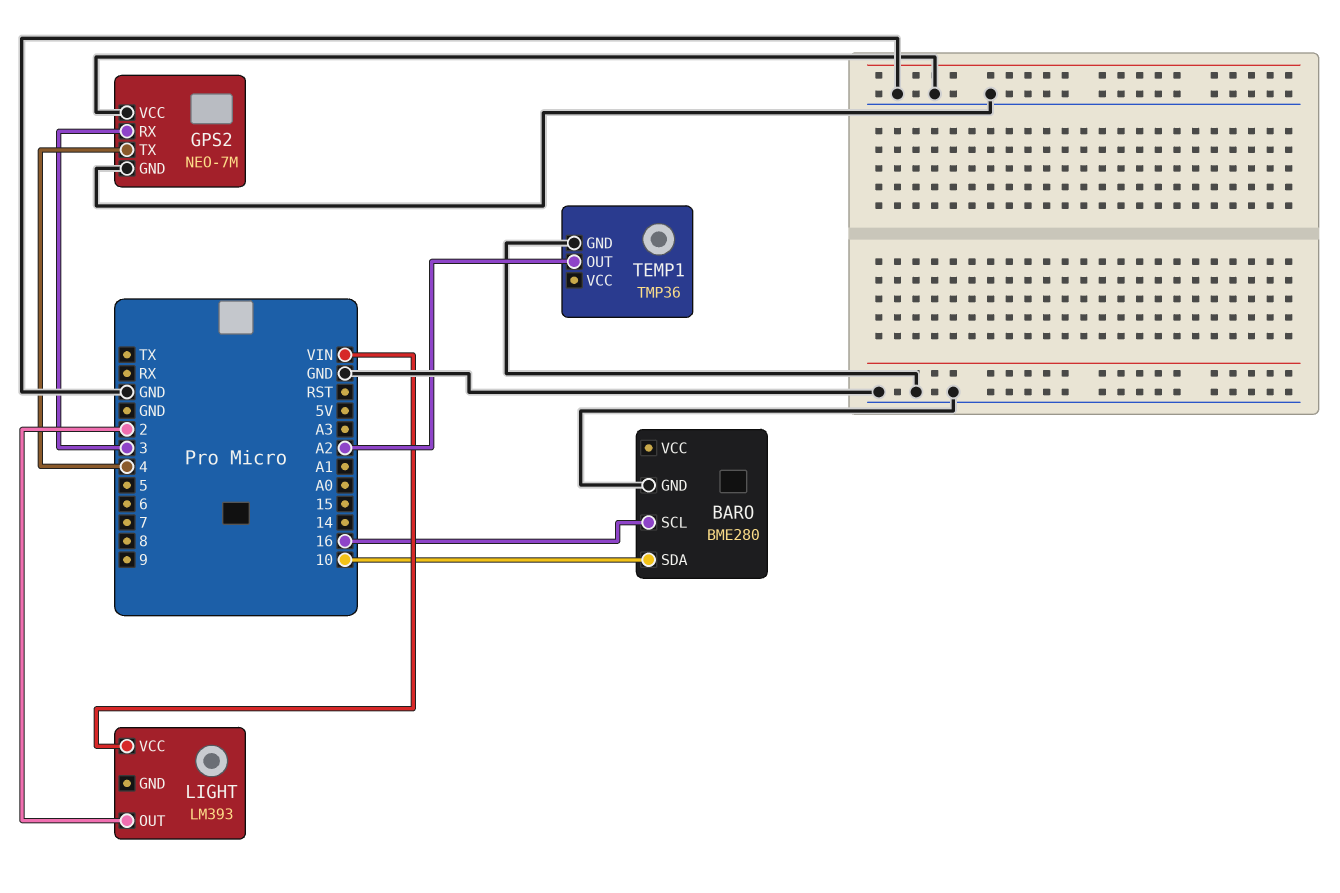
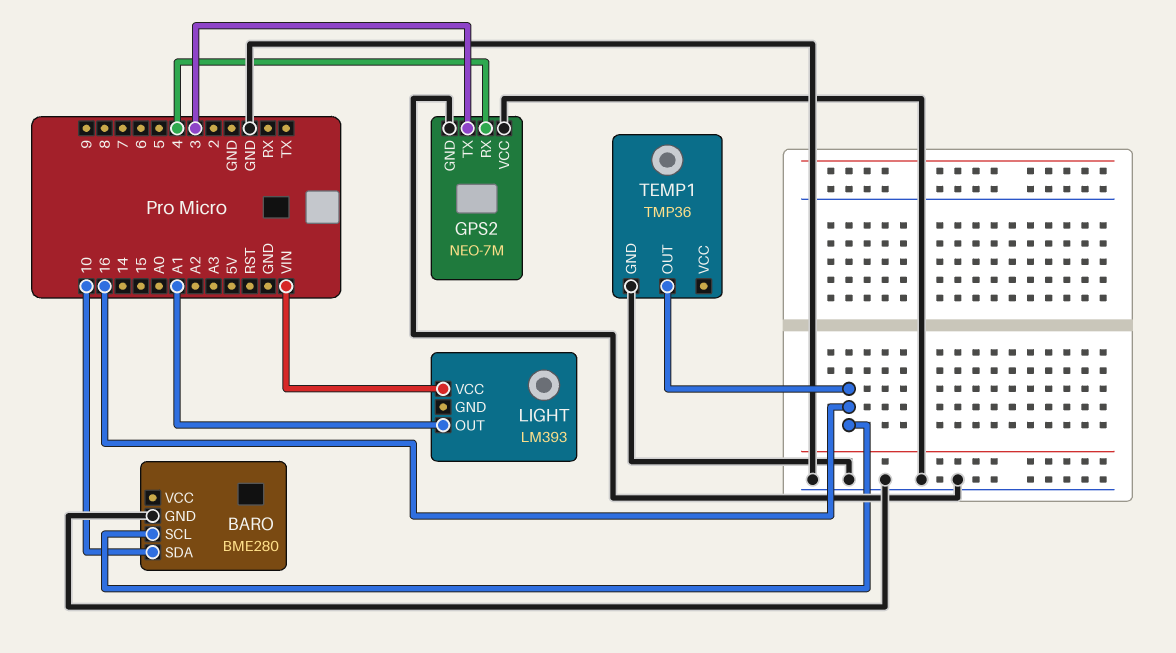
GPS2 pin RX: 3 -> 4
GPS2 pin TX: 4 -> 3
LIGHT pin OUT: 2 -> A1
TEMP1 pin OUT: A2 -> 16

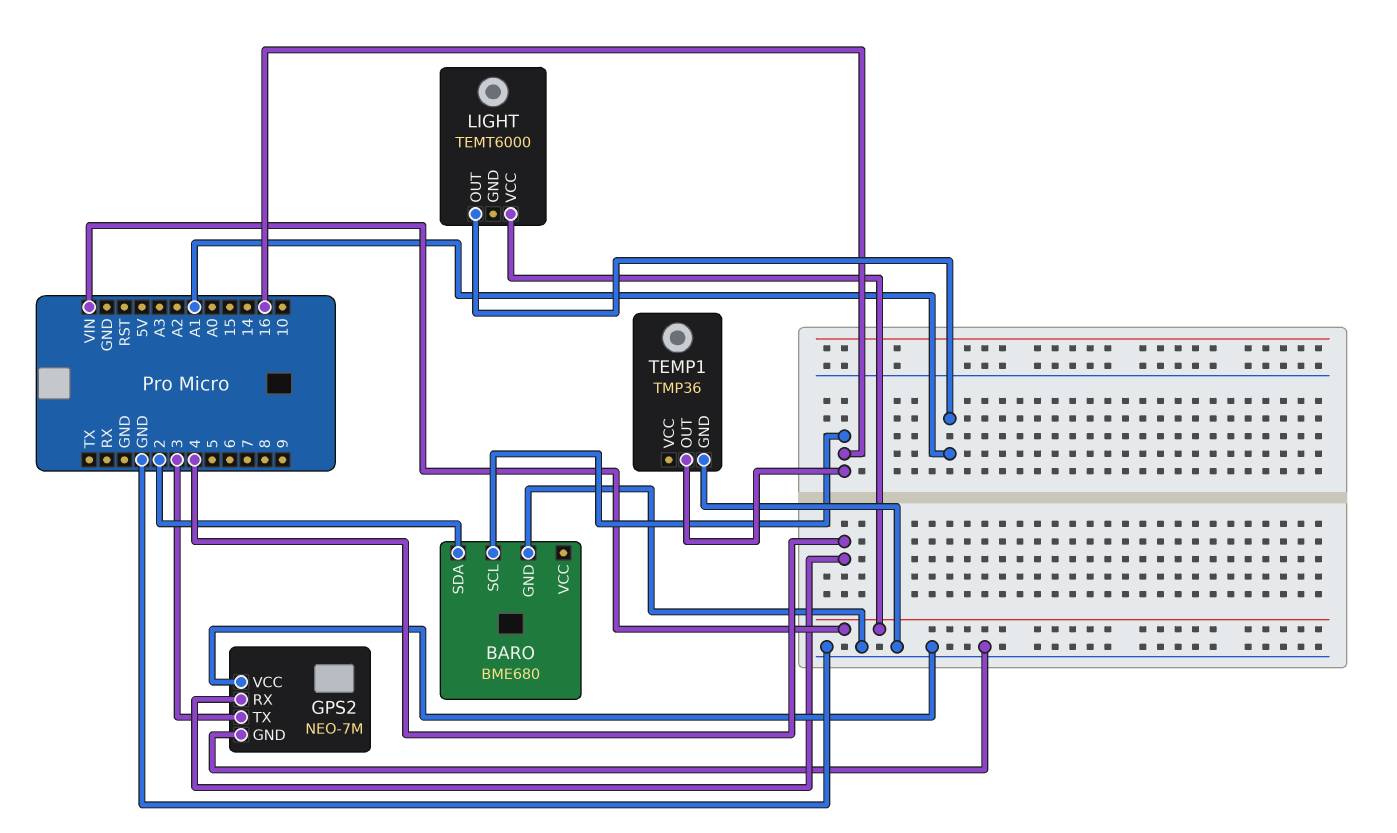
BARO: BME280 -> BME680
BARO pin SDA: 10 -> 2
LIGHT: LM393 -> TEMT6000

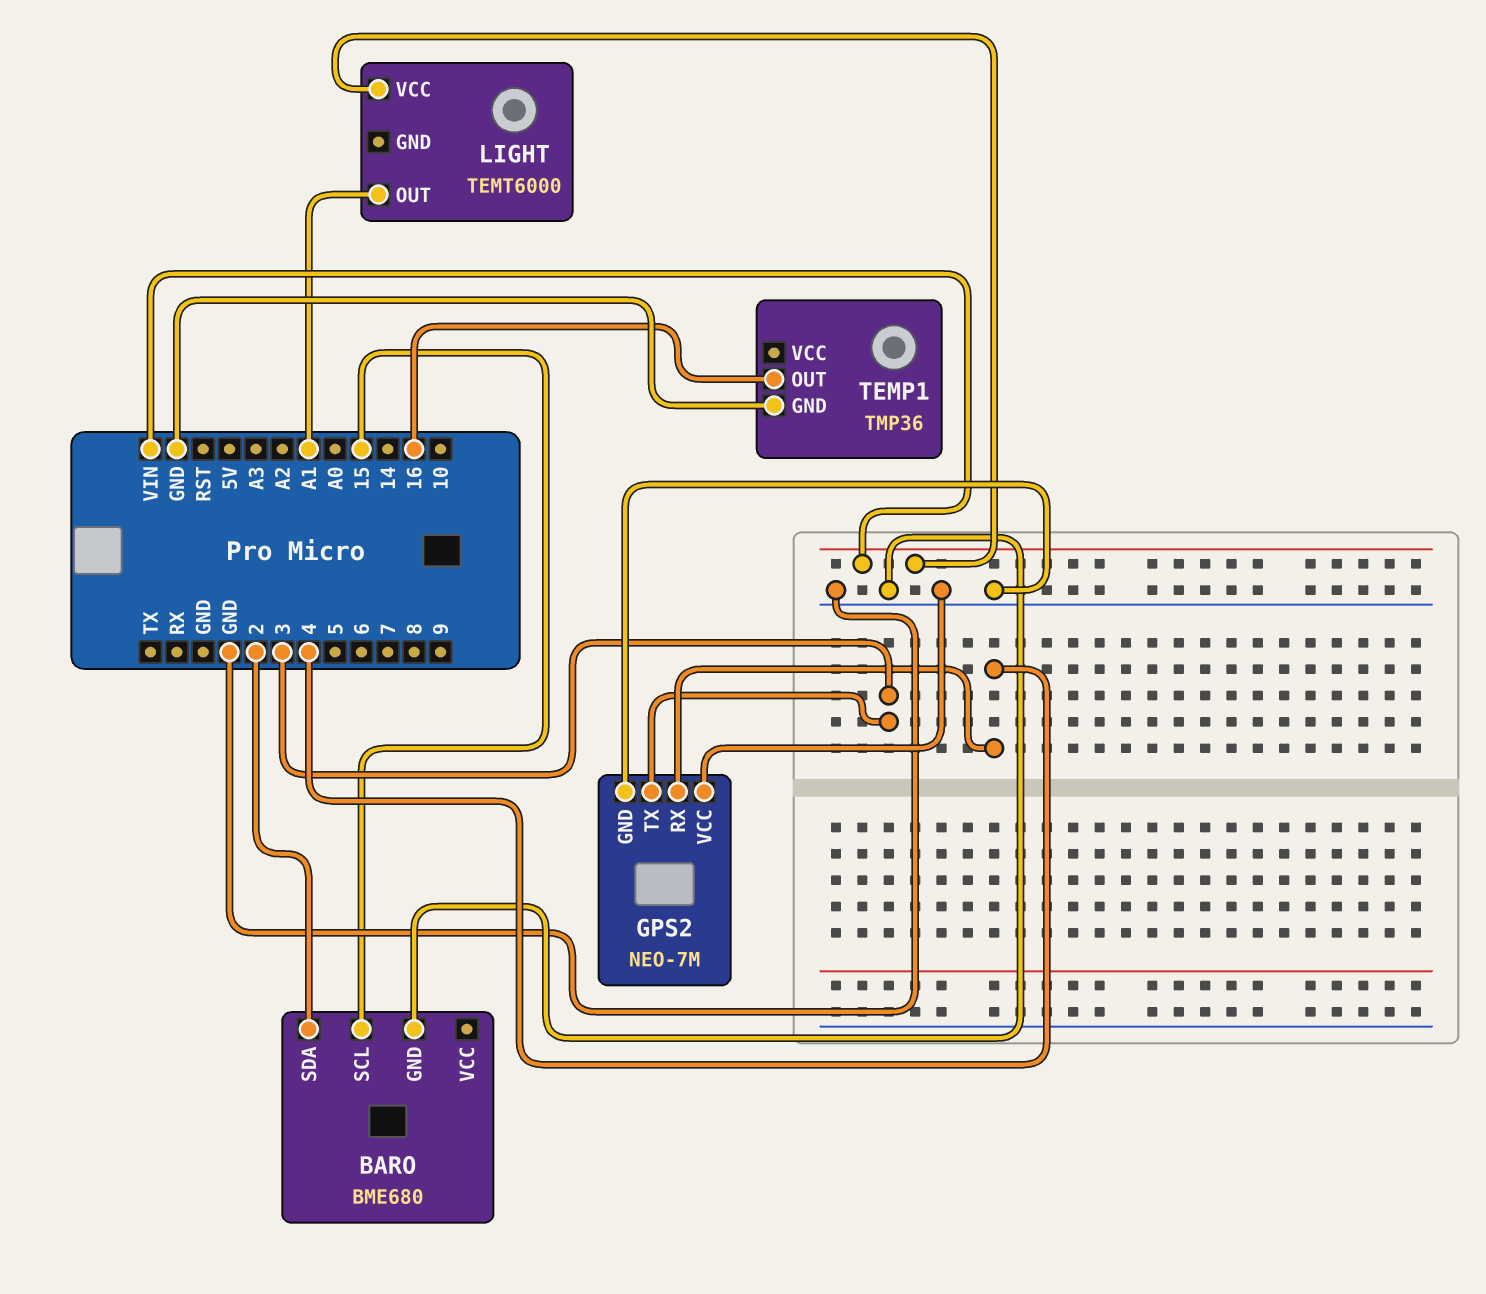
BARO pin SCL: 16 -> 15

